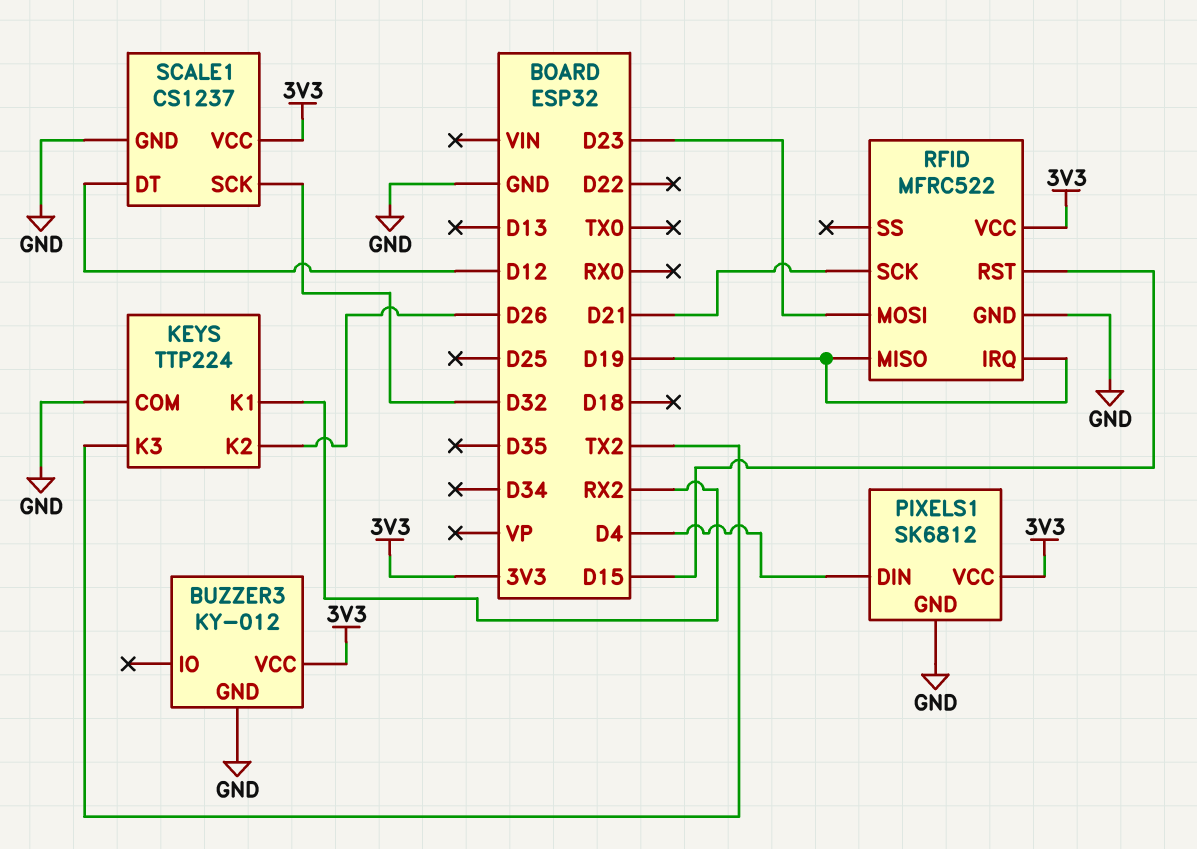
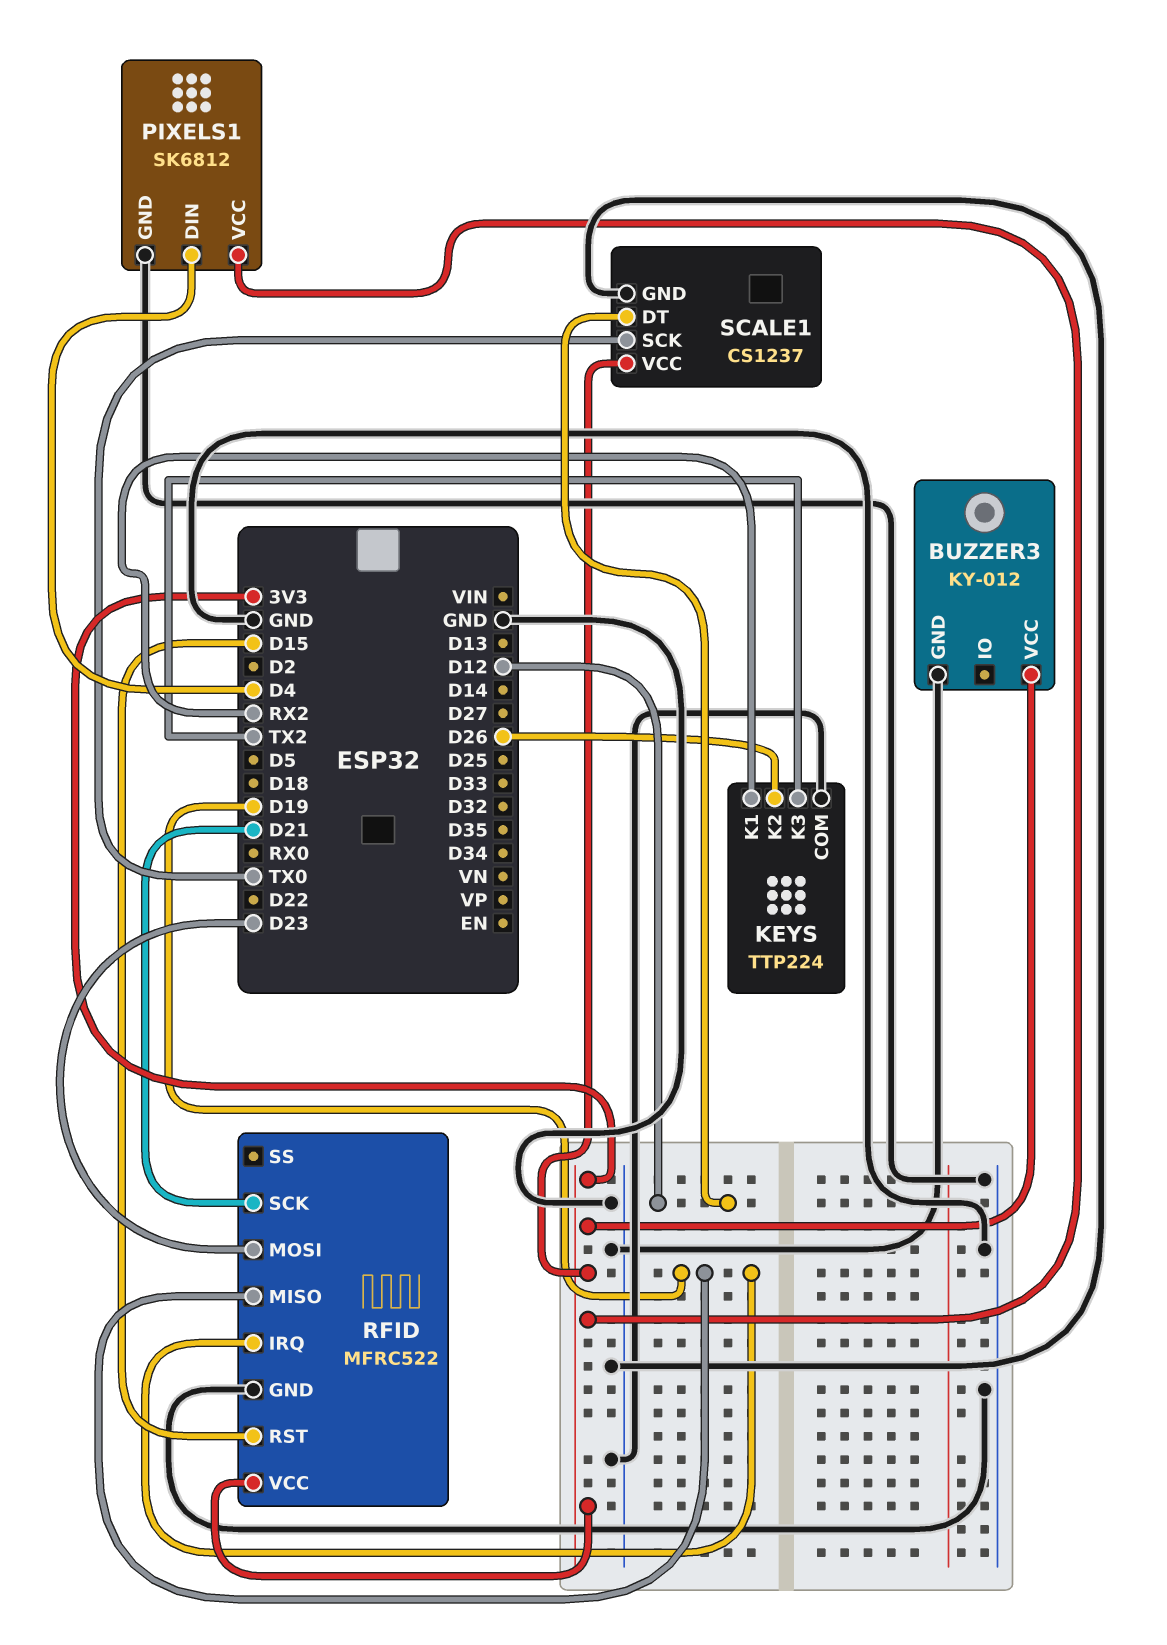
SCALE1 pin SCK: D32 -> TX0

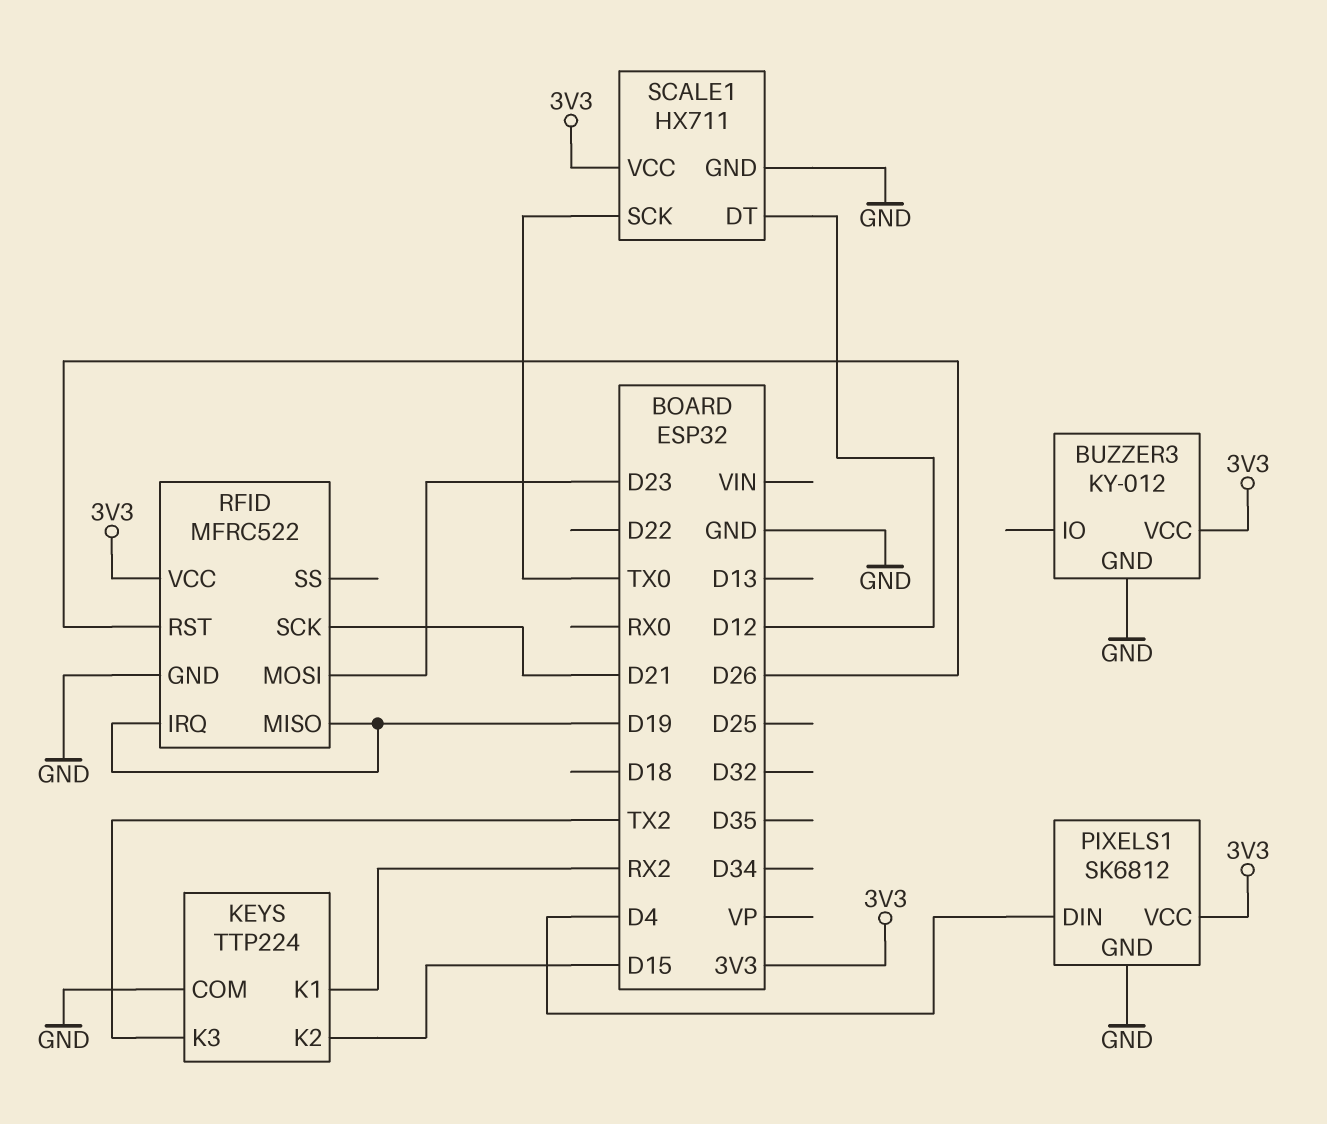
KEYS pin K2: D26 -> D15
RFID pin RST: D15 -> D26
SCALE1: CS1237 -> HX711

